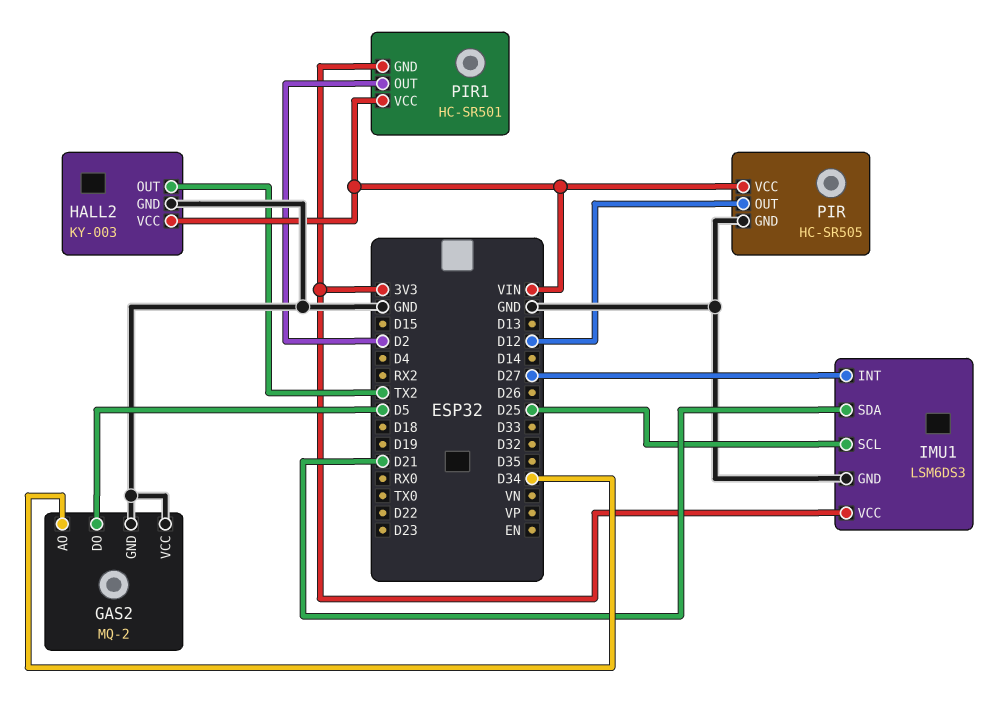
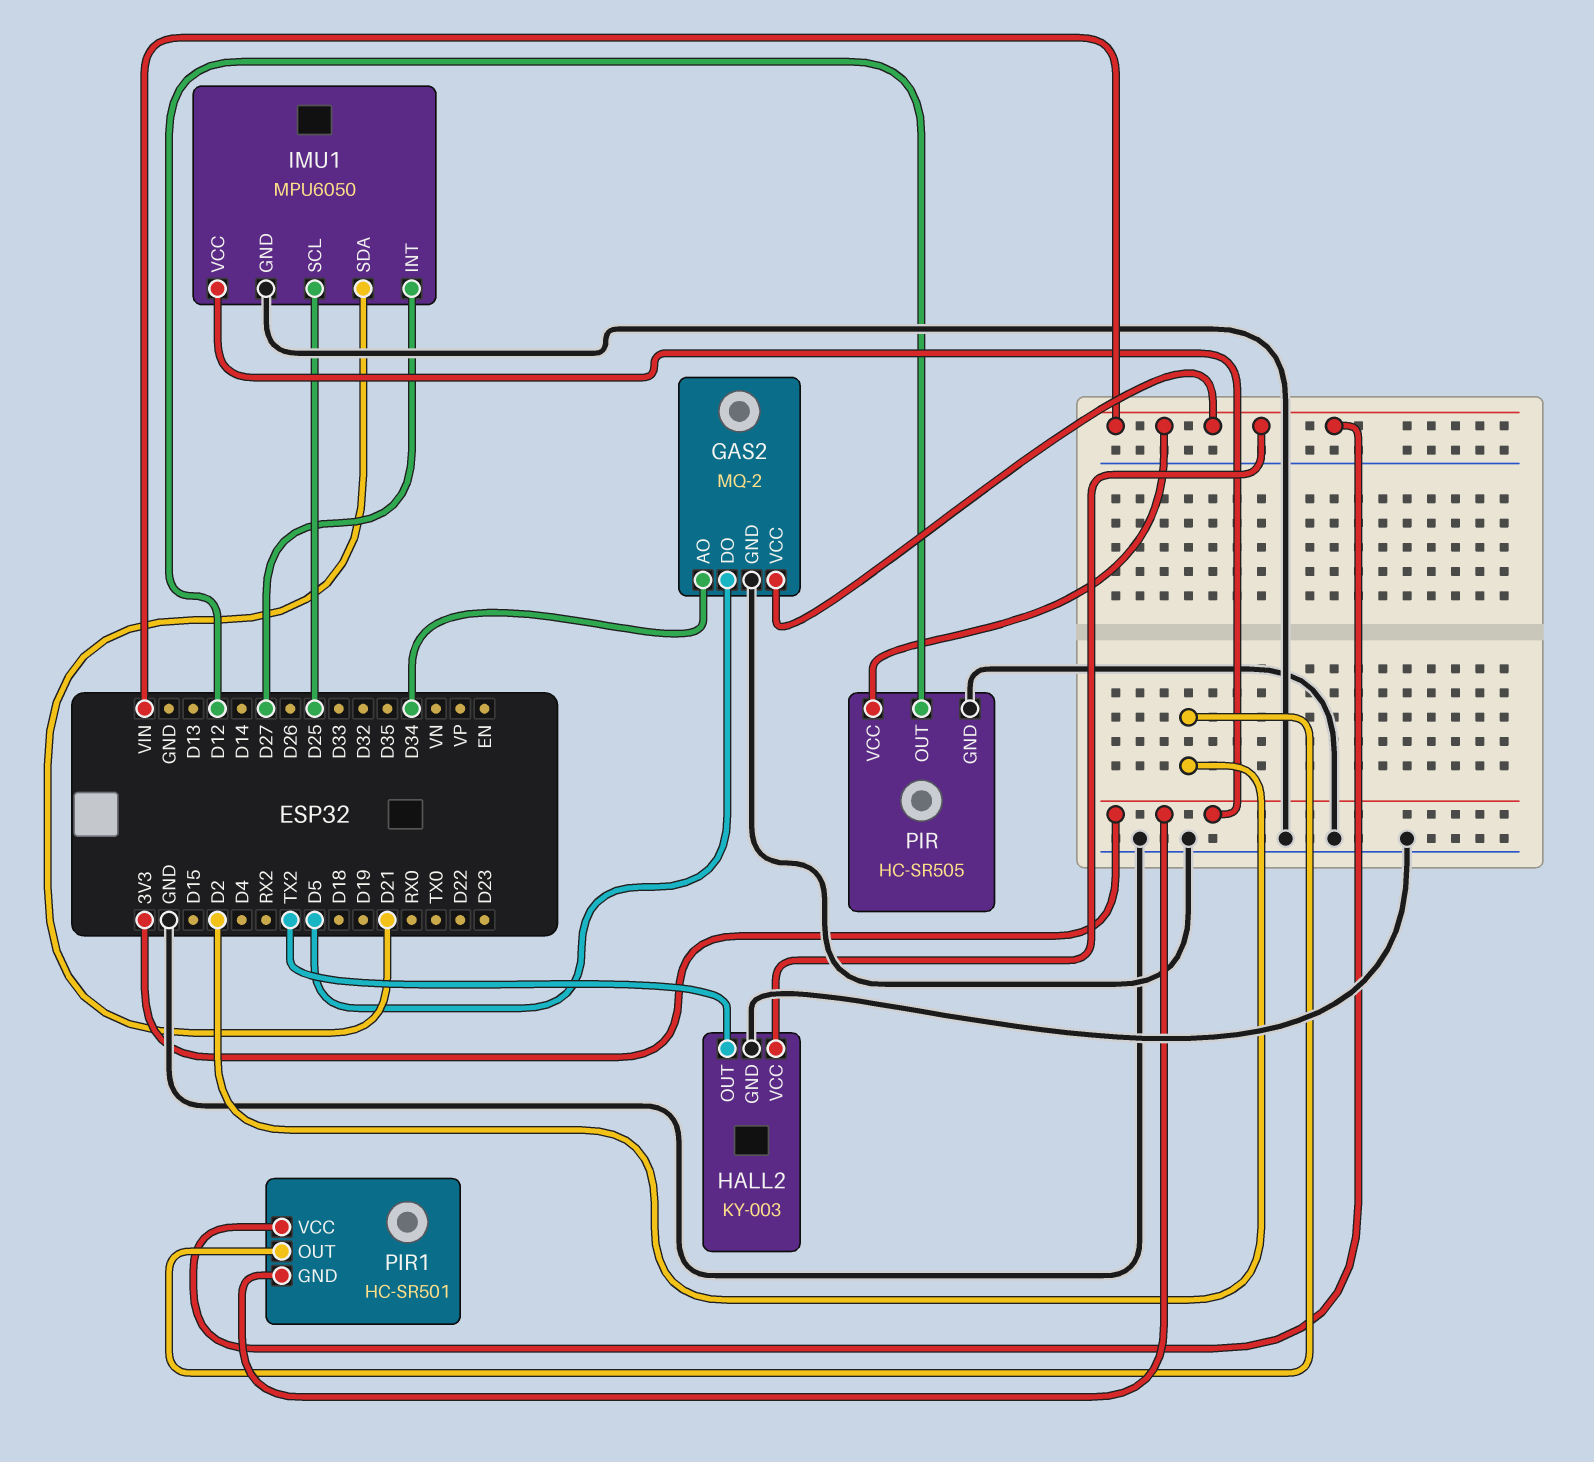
GAS2 pin VCC: GND -> VIN
IMU1: LSM6DS3 -> MPU6050

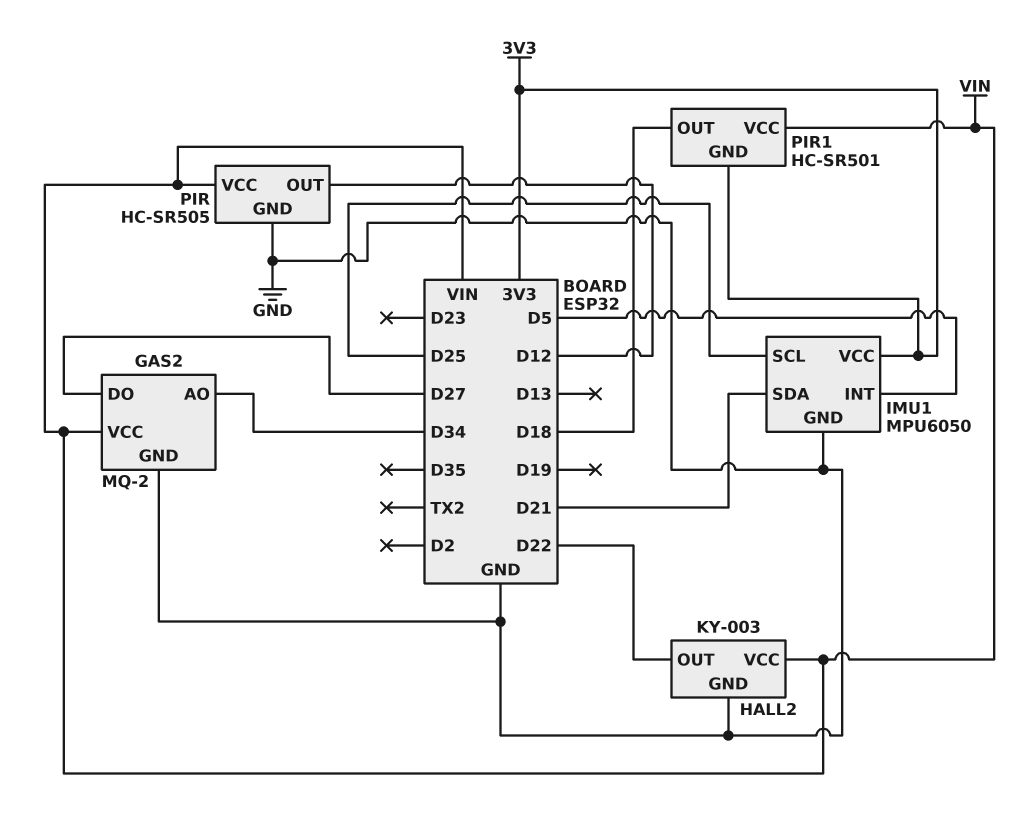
GAS2 pin DO: D5 -> D27
HALL2 pin OUT: TX2 -> D22
IMU1 pin INT: D27 -> D5
PIR1 pin OUT: D2 -> D18

